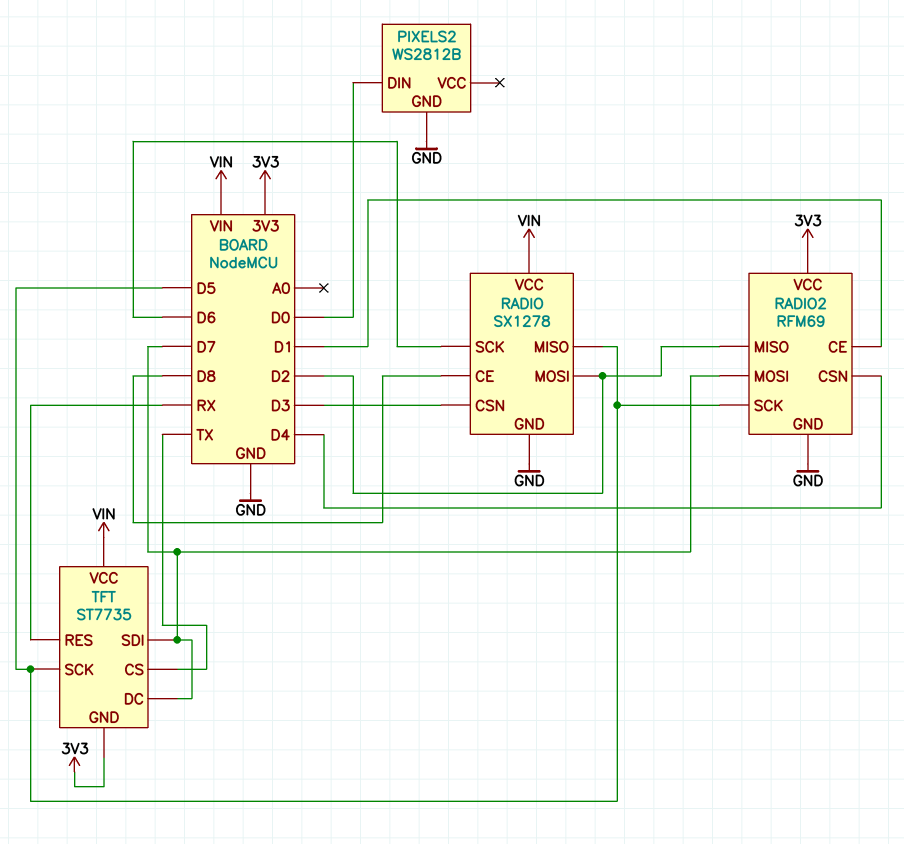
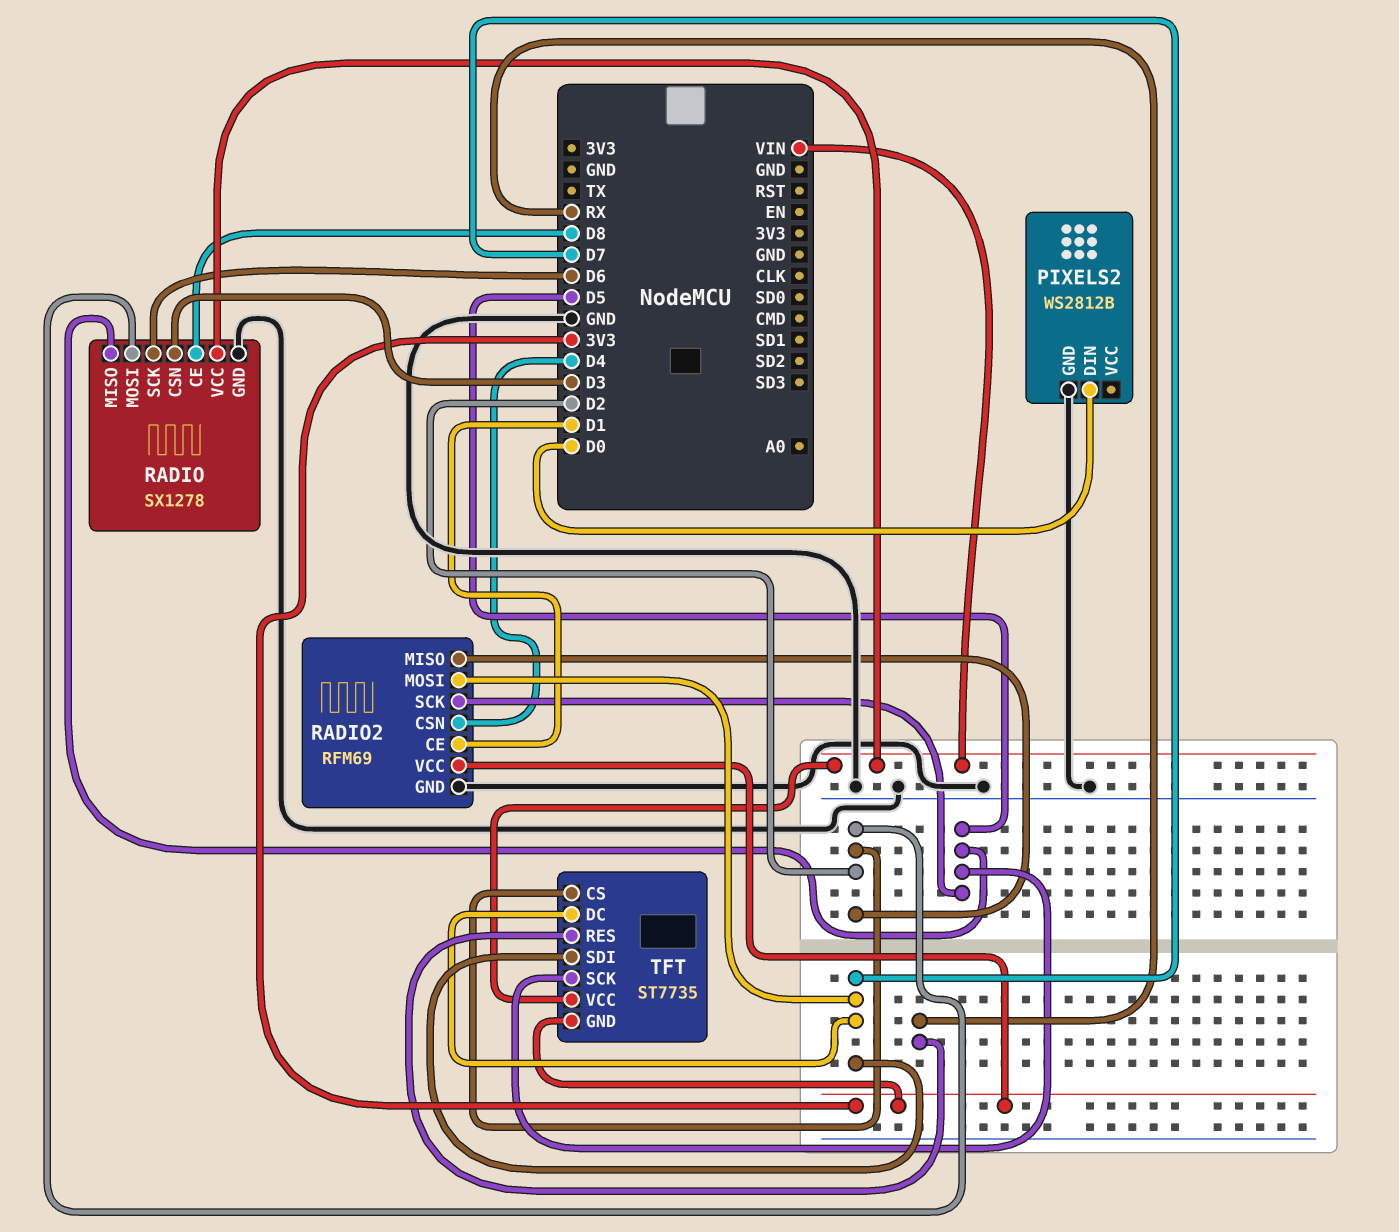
TFT pin CS: TX -> D2

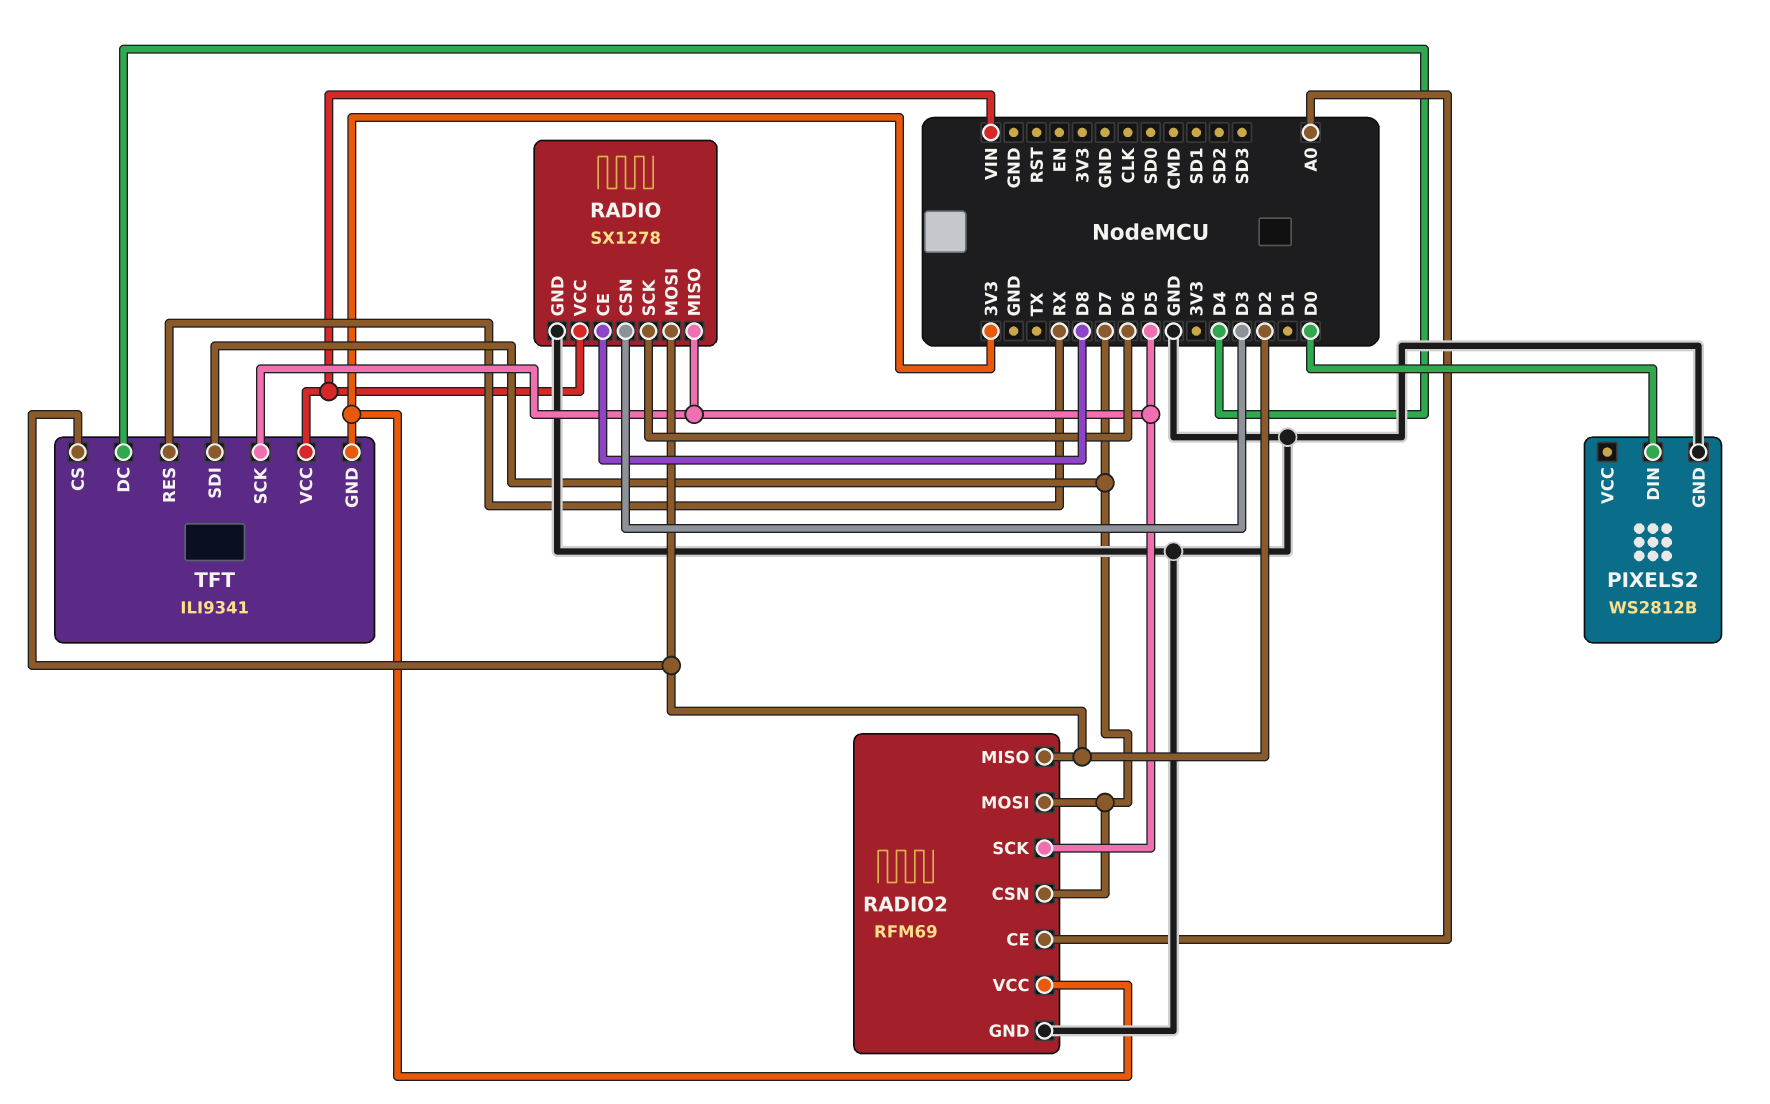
RADIO2 pin CE: D1 -> A0
RADIO2 pin CSN: D4 -> D7
TFT: ST7735 -> ILI9341
TFT pin DC: D7 -> D4

